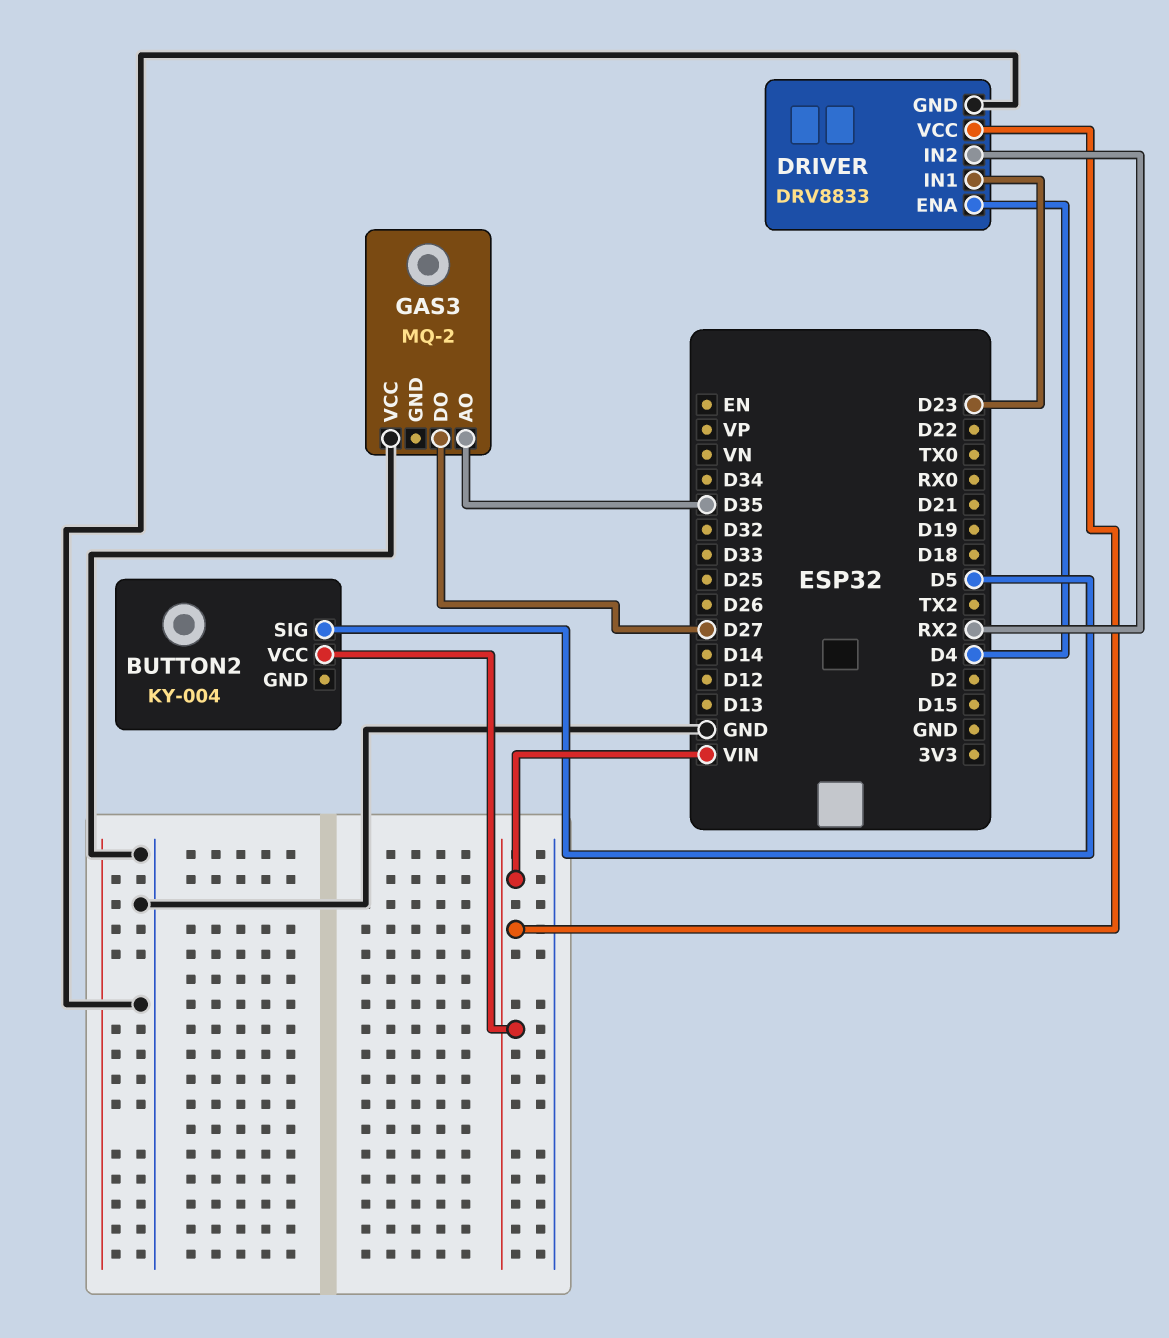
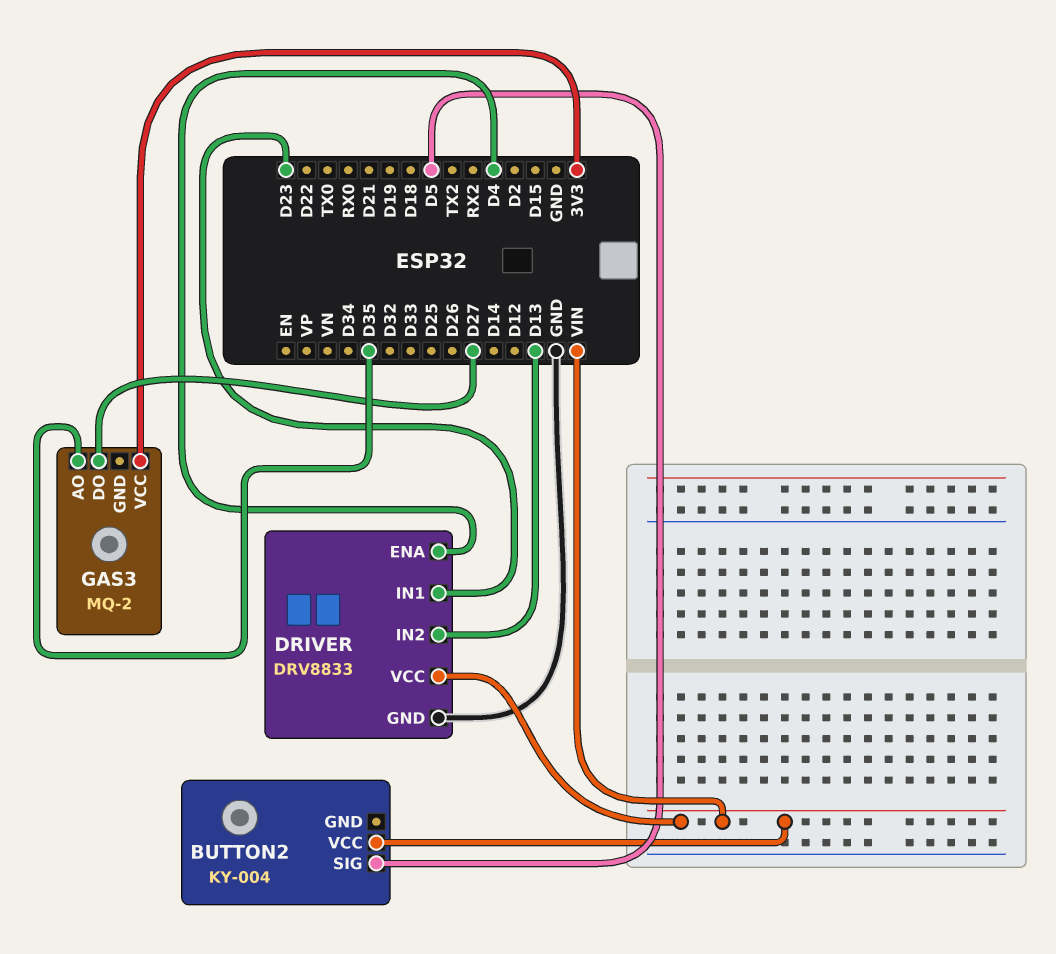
DRIVER pin IN2: RX2 -> D13
GAS3 pin VCC: GND -> 3V3

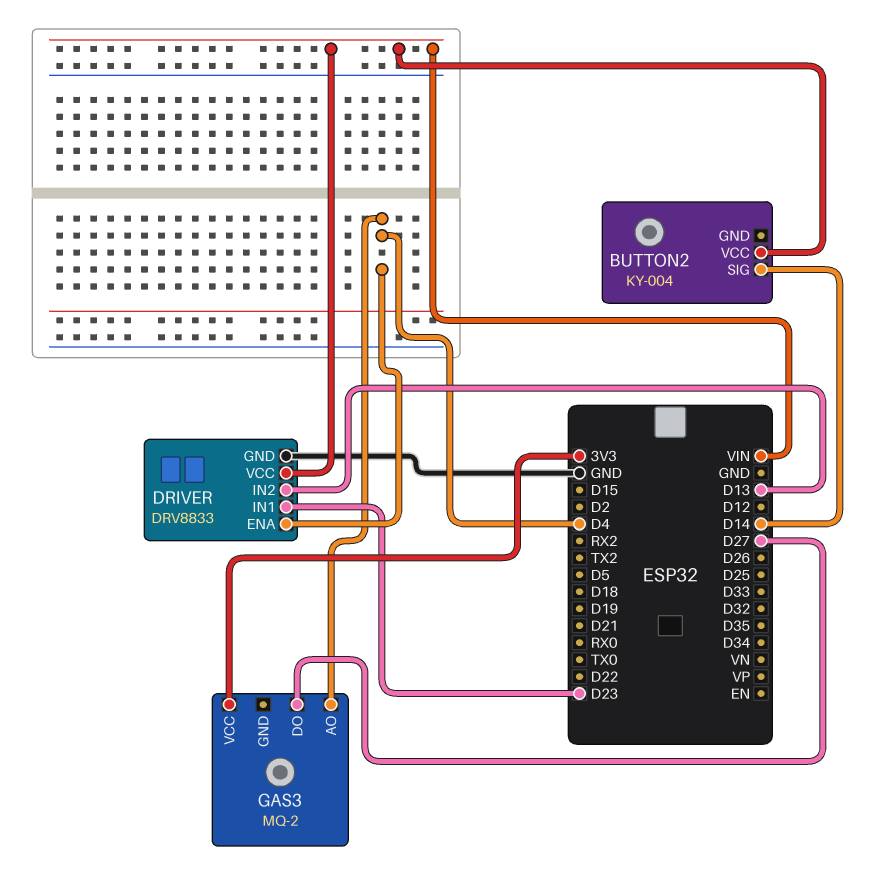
BUTTON2 pin SIG: D5 -> D14
GAS3 pin AO: D35 -> D4

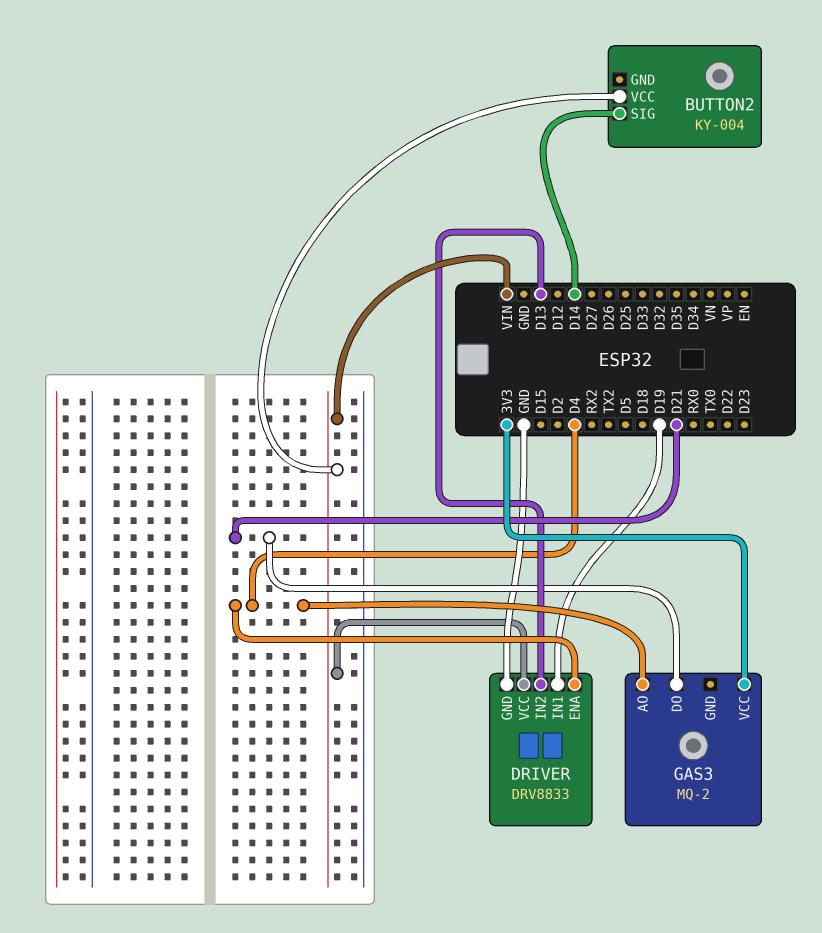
DRIVER pin IN1: D23 -> D19
GAS3 pin DO: D27 -> D21

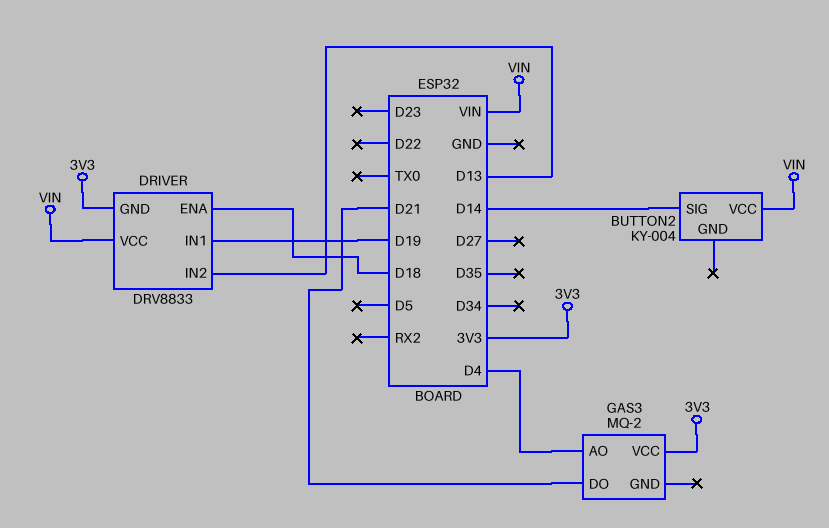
DRIVER pin ENA: D4 -> D18
DRIVER pin GND: GND -> 3V3

